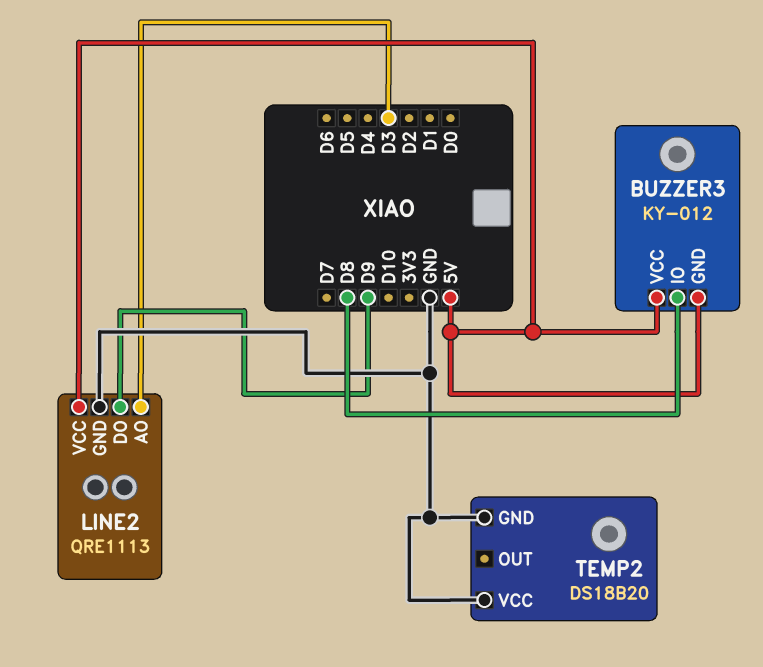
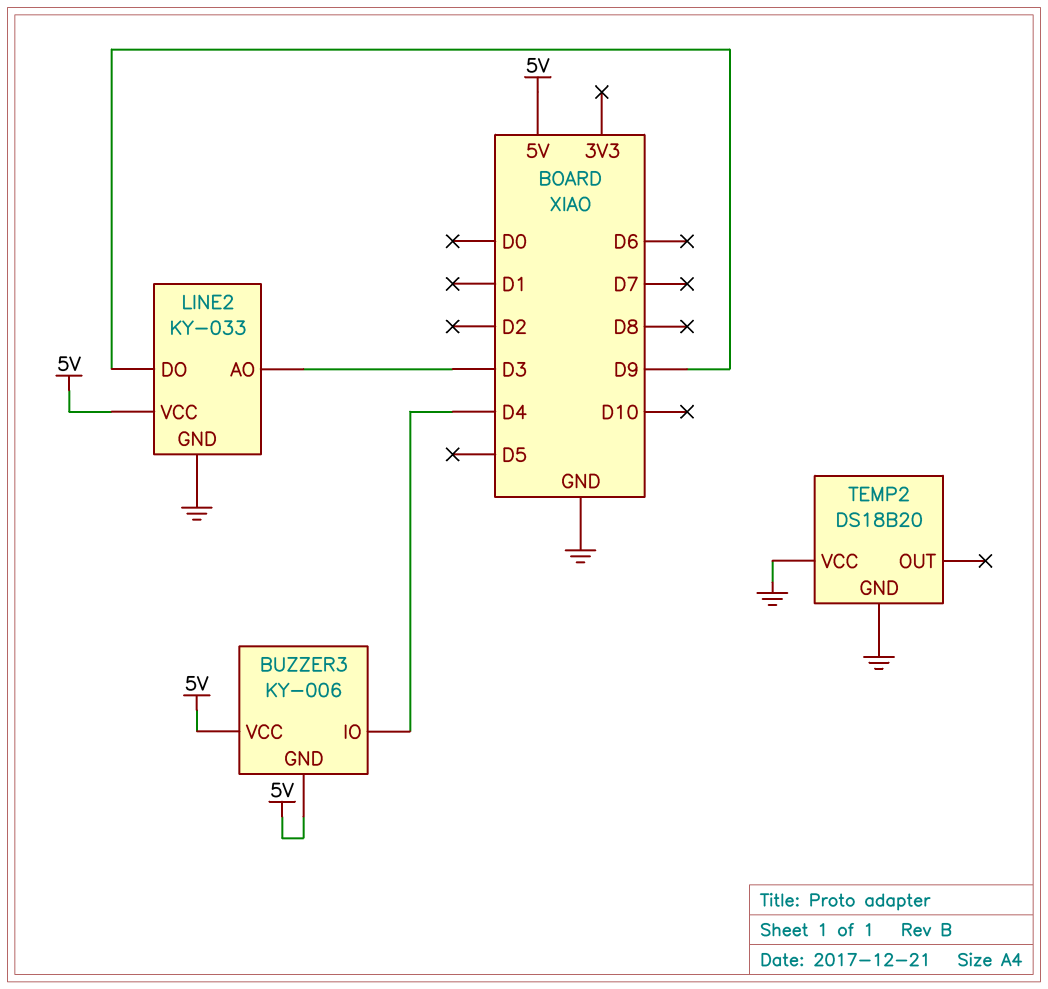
BUZZER3: KY-012 -> KY-006
BUZZER3 pin IO: D8 -> D4
LINE2: QRE1113 -> KY-033

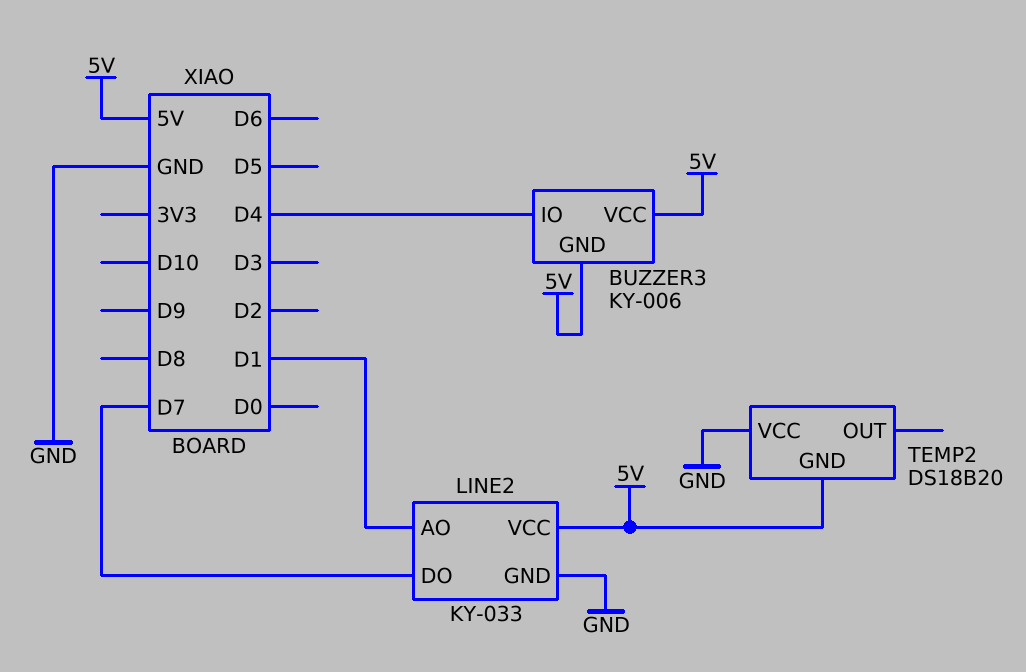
LINE2 pin AO: D3 -> D1
LINE2 pin DO: D9 -> D7
TEMP2 pin GND: GND -> 5V

